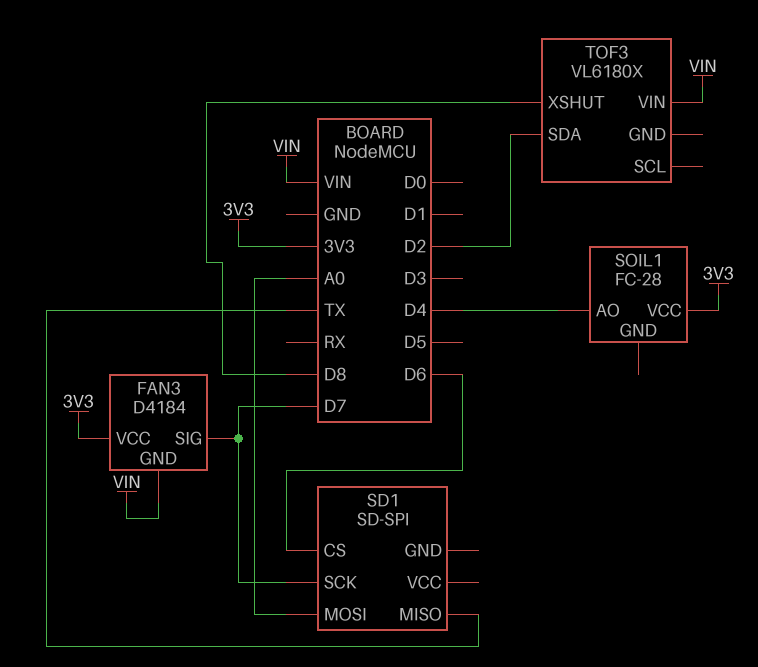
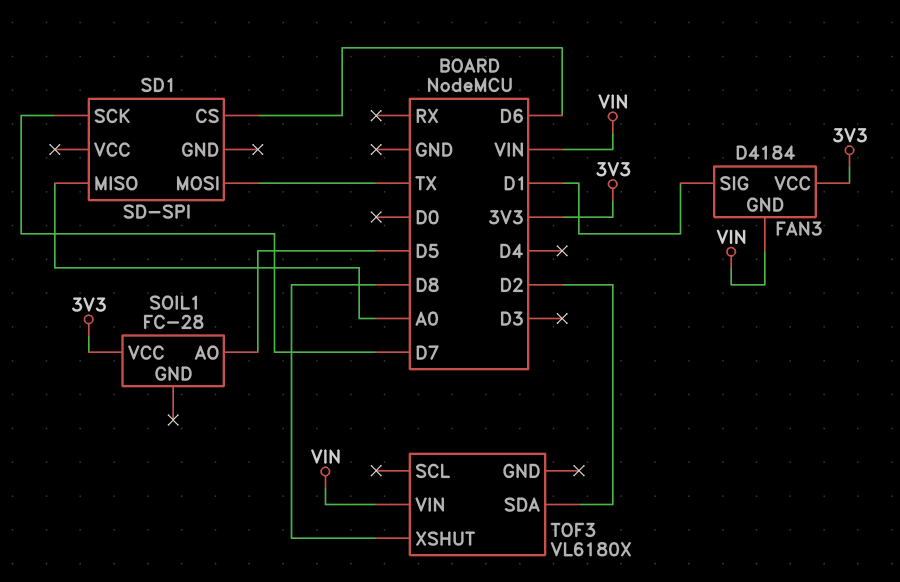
FAN3 pin SIG: D7 -> D1
SD1 pin MISO: TX -> A0
SD1 pin MOSI: A0 -> TX
SOIL1 pin AO: D4 -> D5

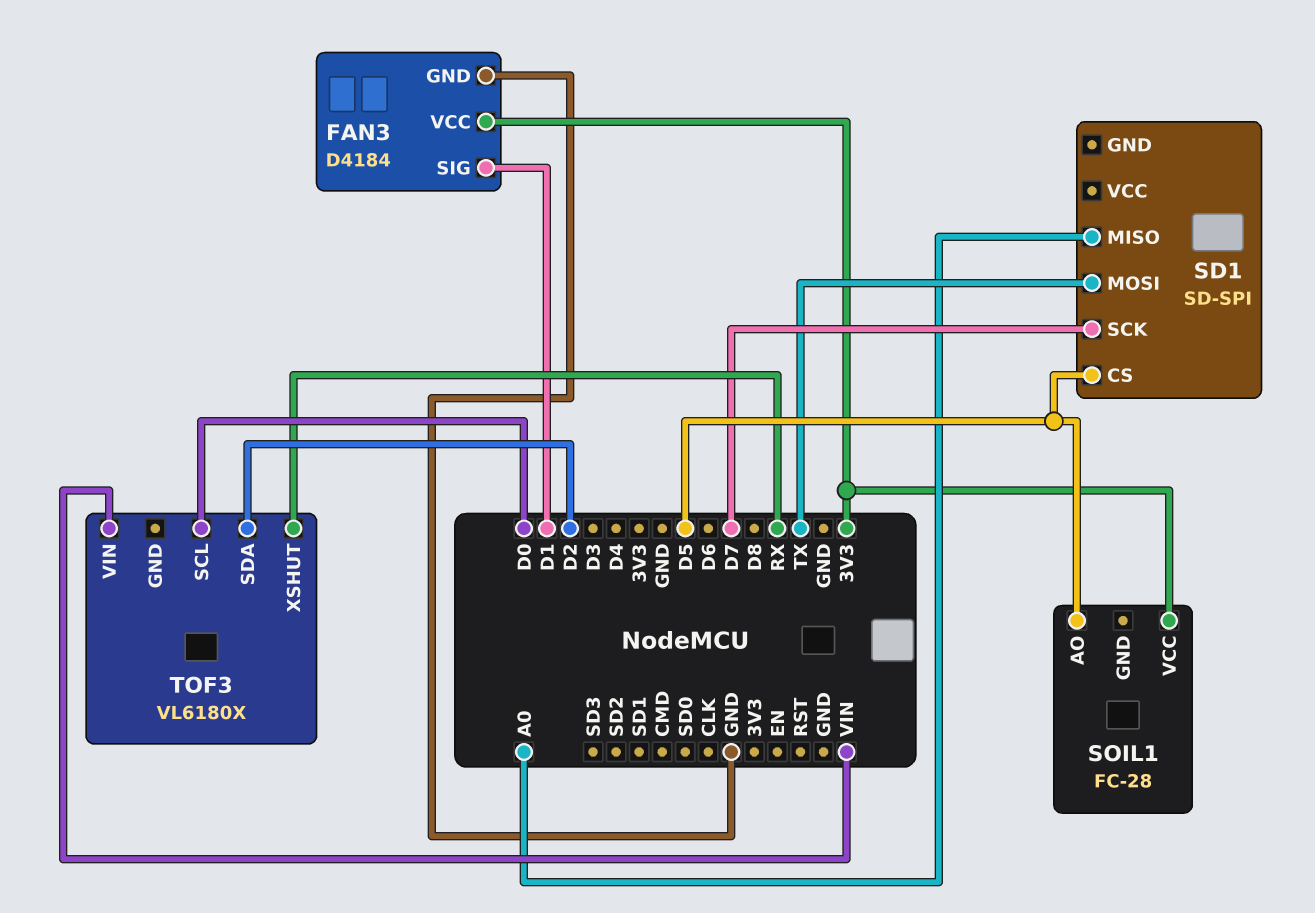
FAN3 pin GND: VIN -> GND
SD1 pin CS: D6 -> D5
TOF3 pin SCL: none -> D0
TOF3 pin XSHUT: D8 -> RX

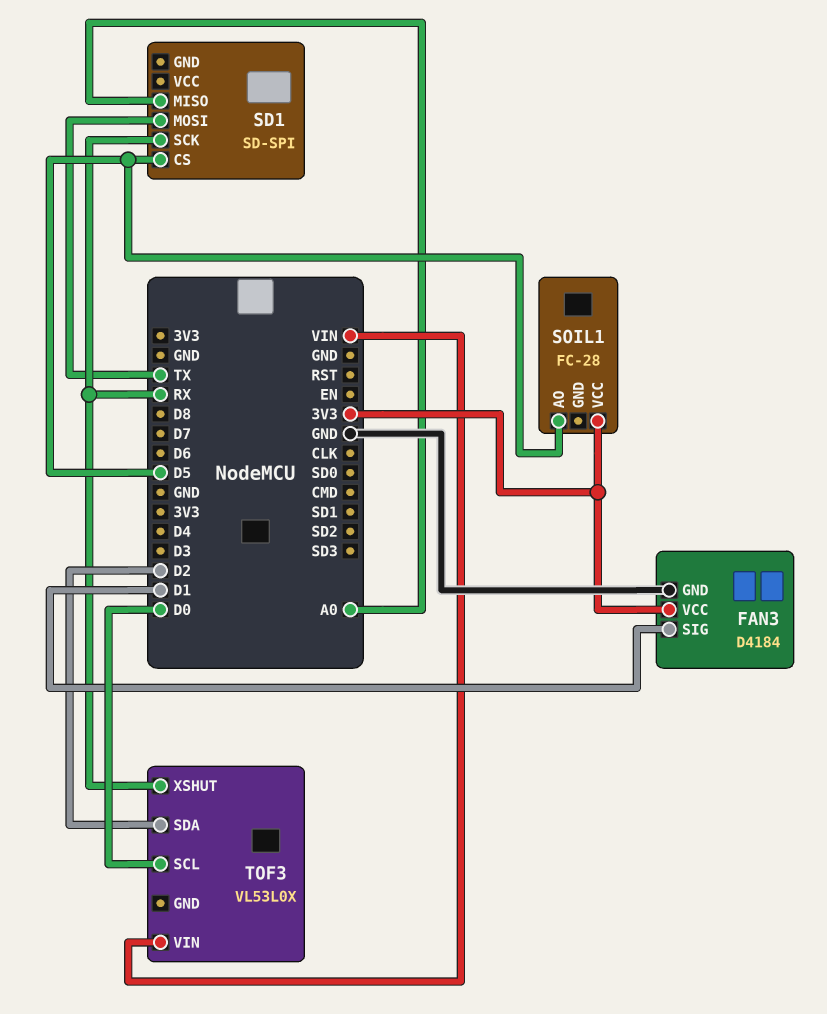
SD1 pin SCK: D7 -> RX
TOF3: VL6180X -> VL53L0X

